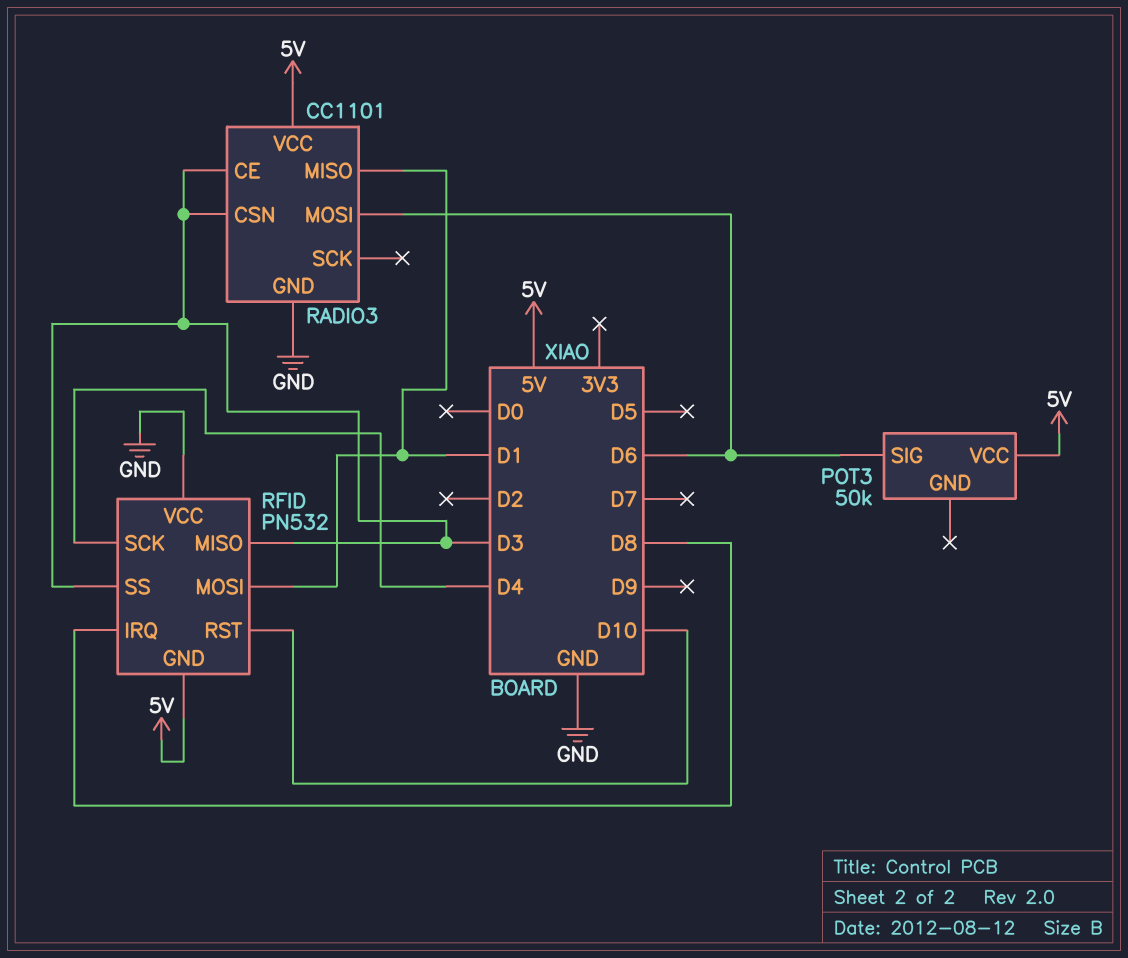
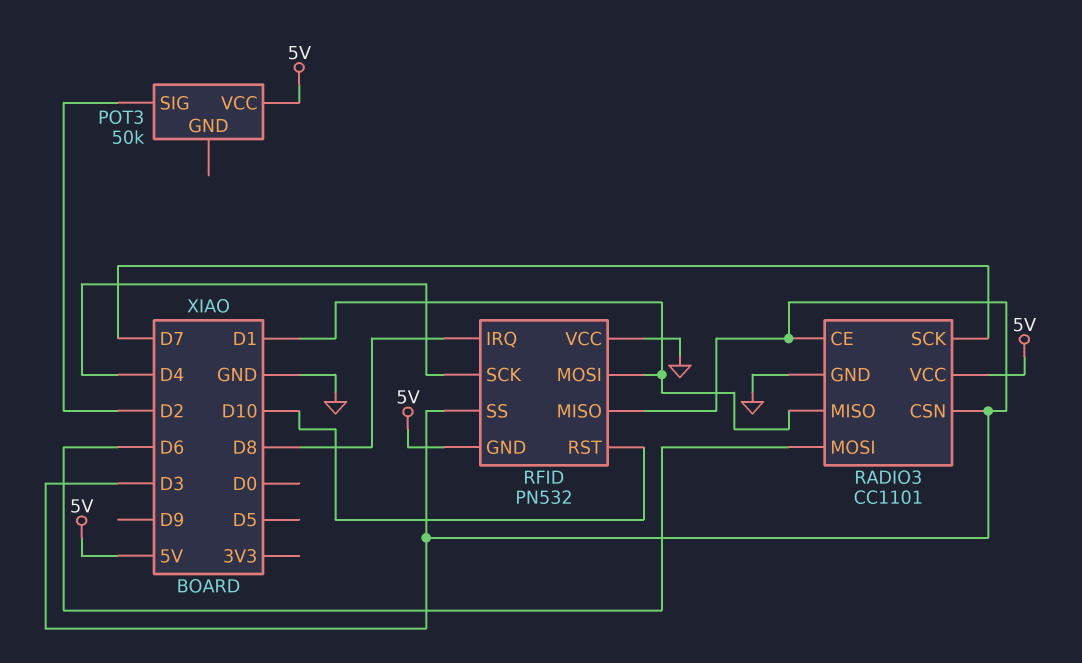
POT3 pin SIG: D6 -> D2
RADIO3 pin SCK: none -> D7

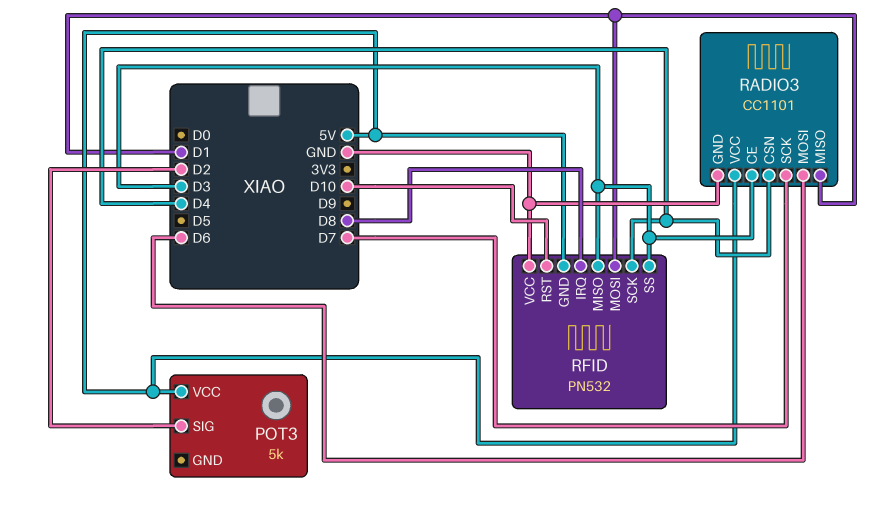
POT3: 50k -> 5k
RADIO3 pin CSN: D3 -> D4

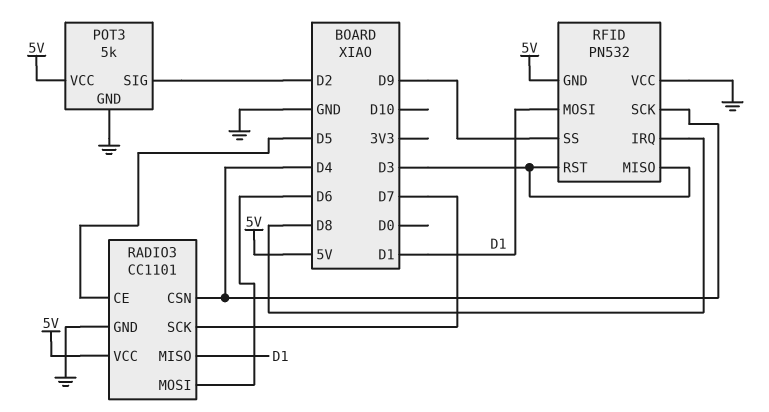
POT3 pin GND: none -> GND
RADIO3 pin CE: D3 -> D5
RFID pin RST: D10 -> D3
RFID pin SS: D3 -> D9

